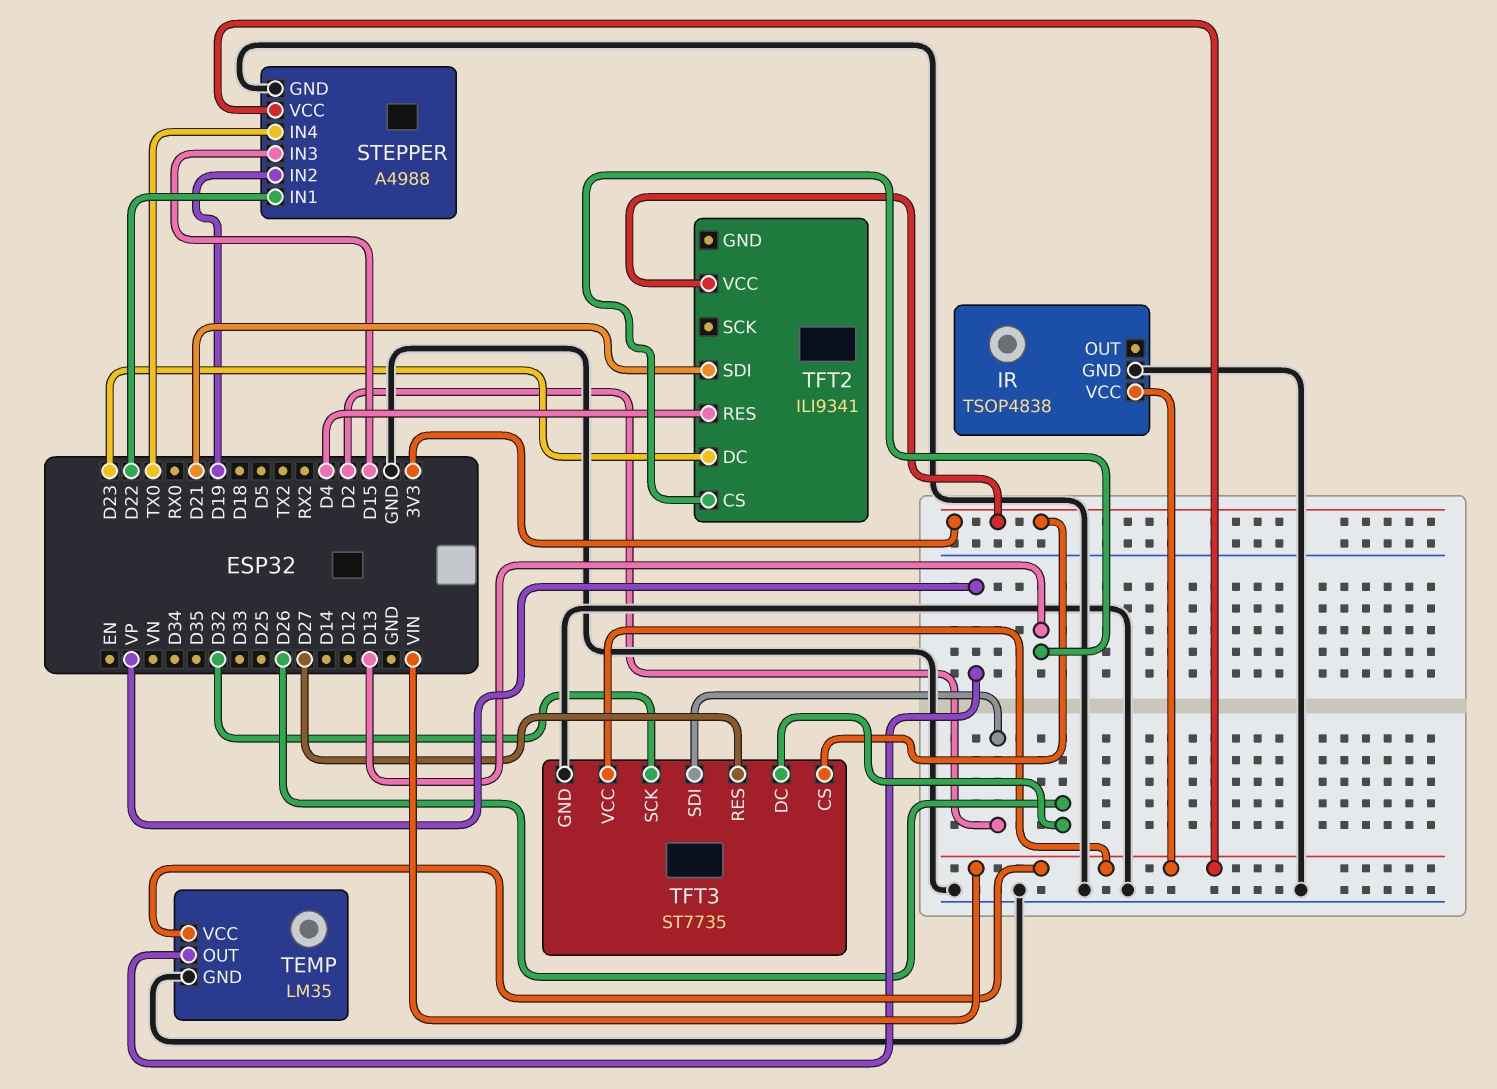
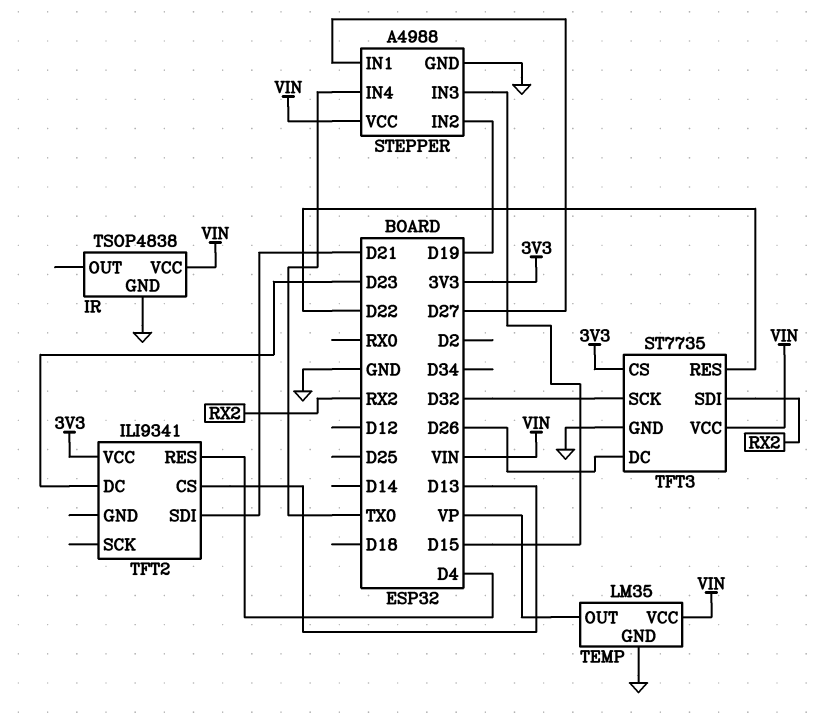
STEPPER pin IN1: D22 -> D27
TFT3 pin RES: D27 -> D22
TFT3 pin SDI: D2 -> RX2

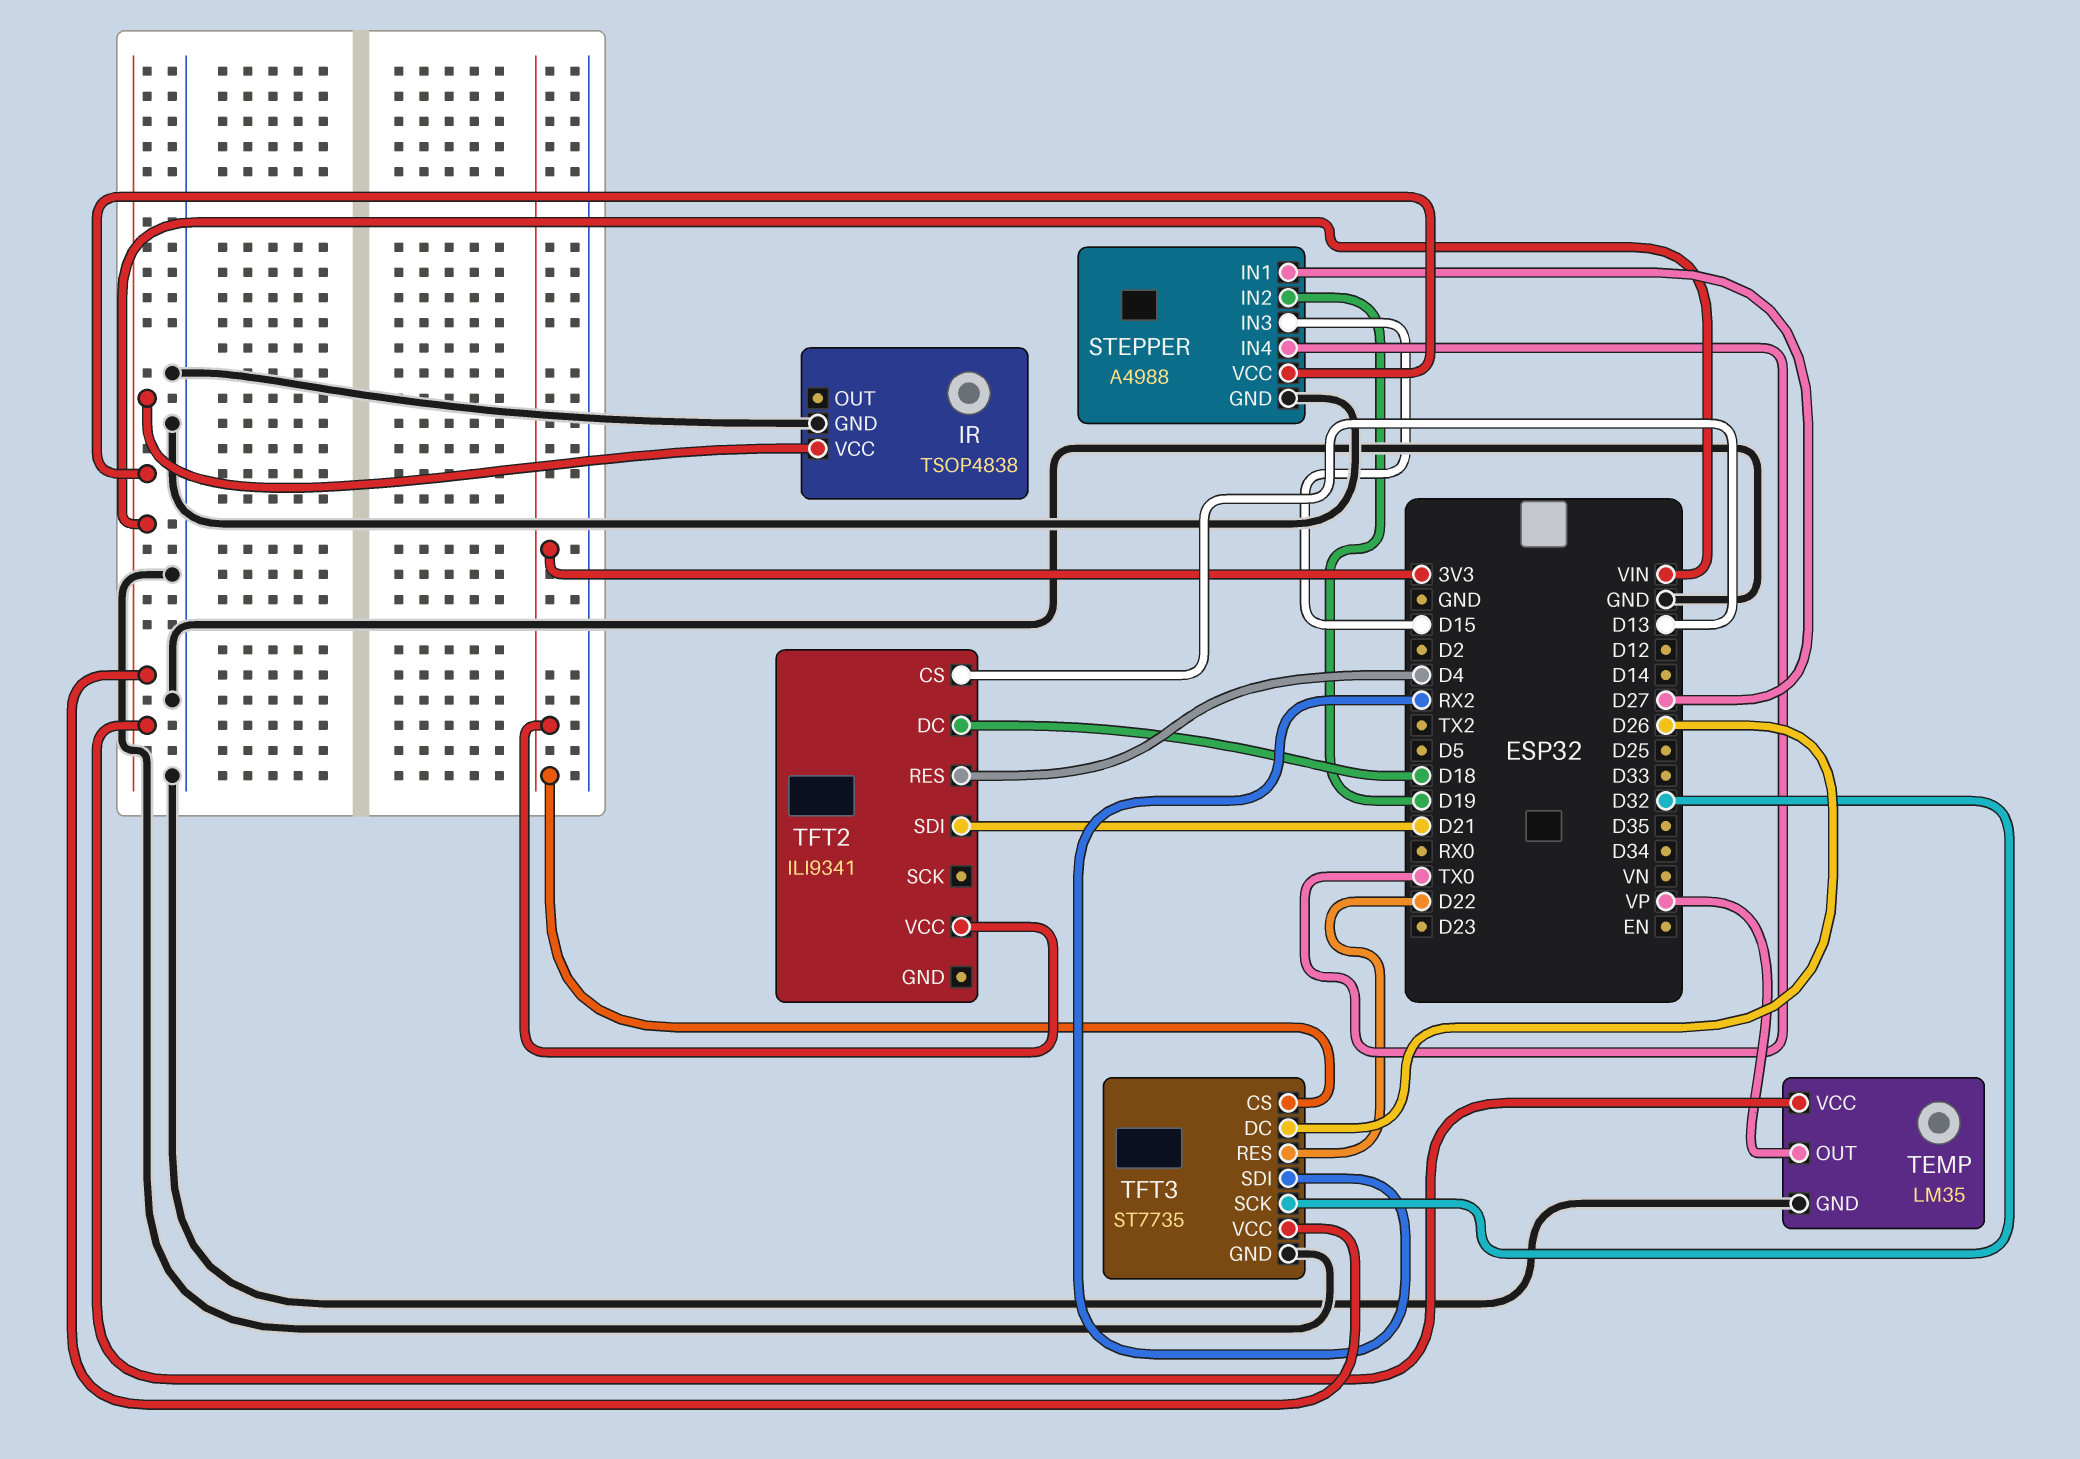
TFT2 pin DC: D23 -> D18

